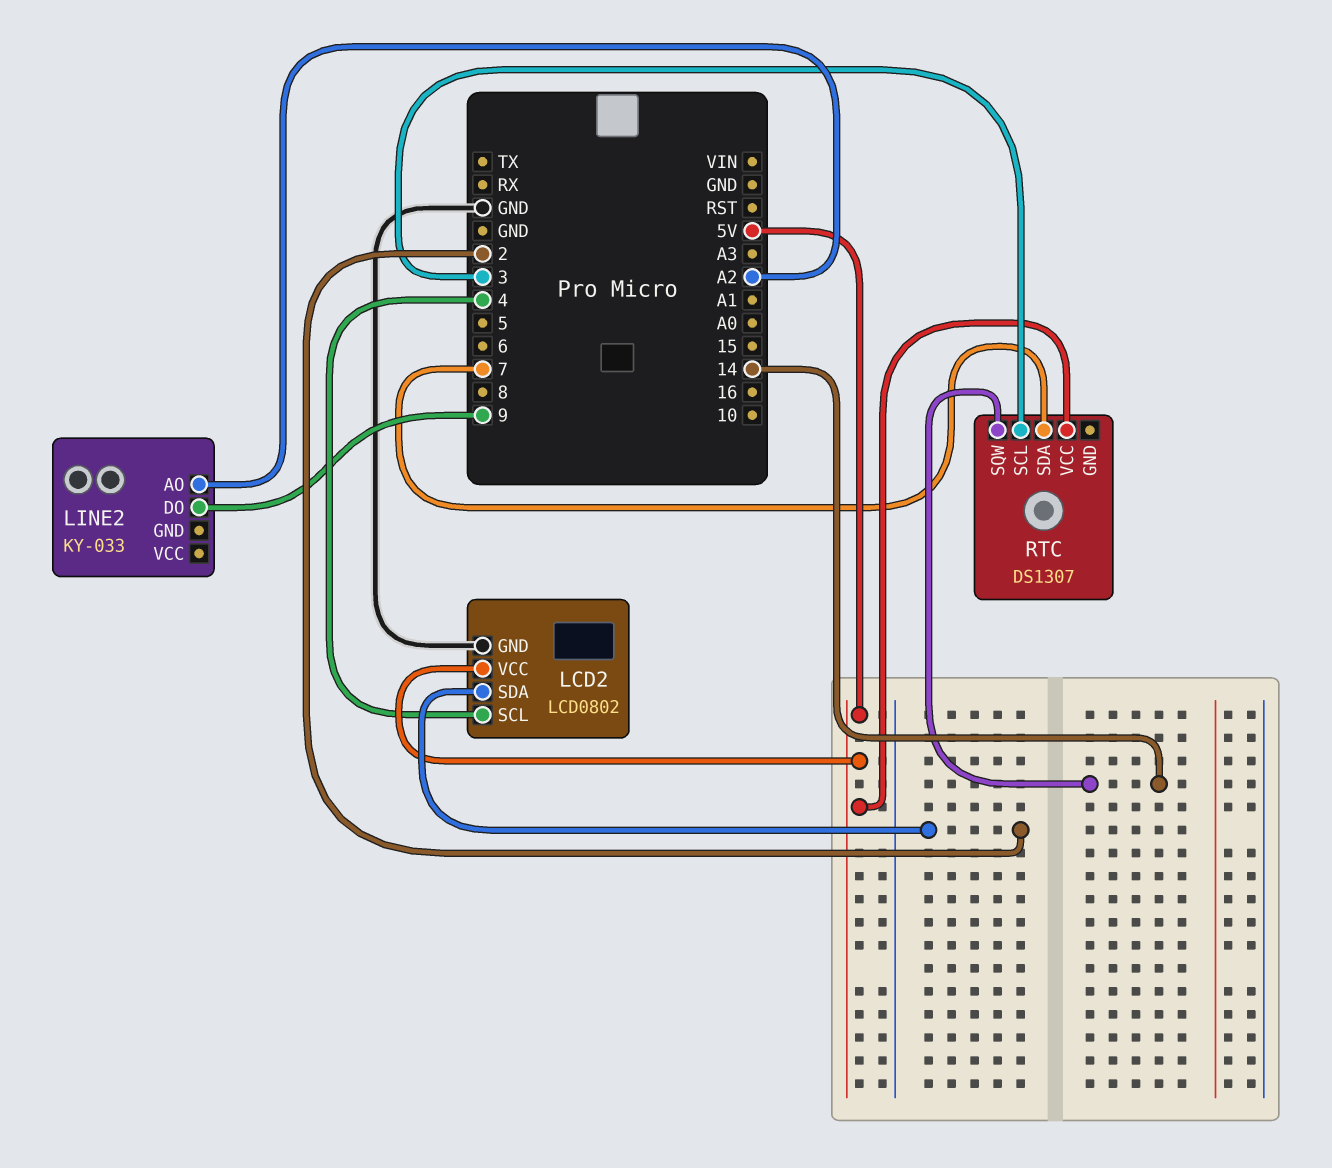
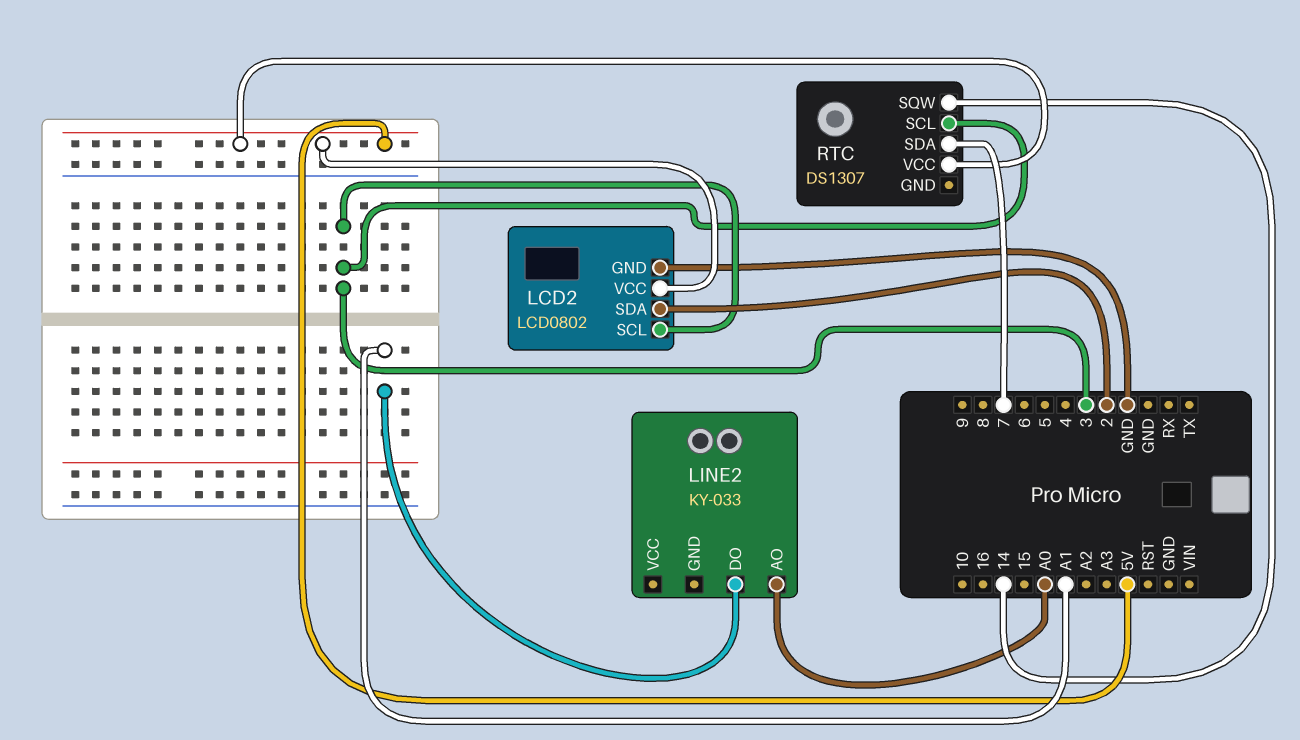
LCD2 pin SCL: 4 -> 3
LINE2 pin AO: A2 -> A0
LINE2 pin DO: 9 -> A1

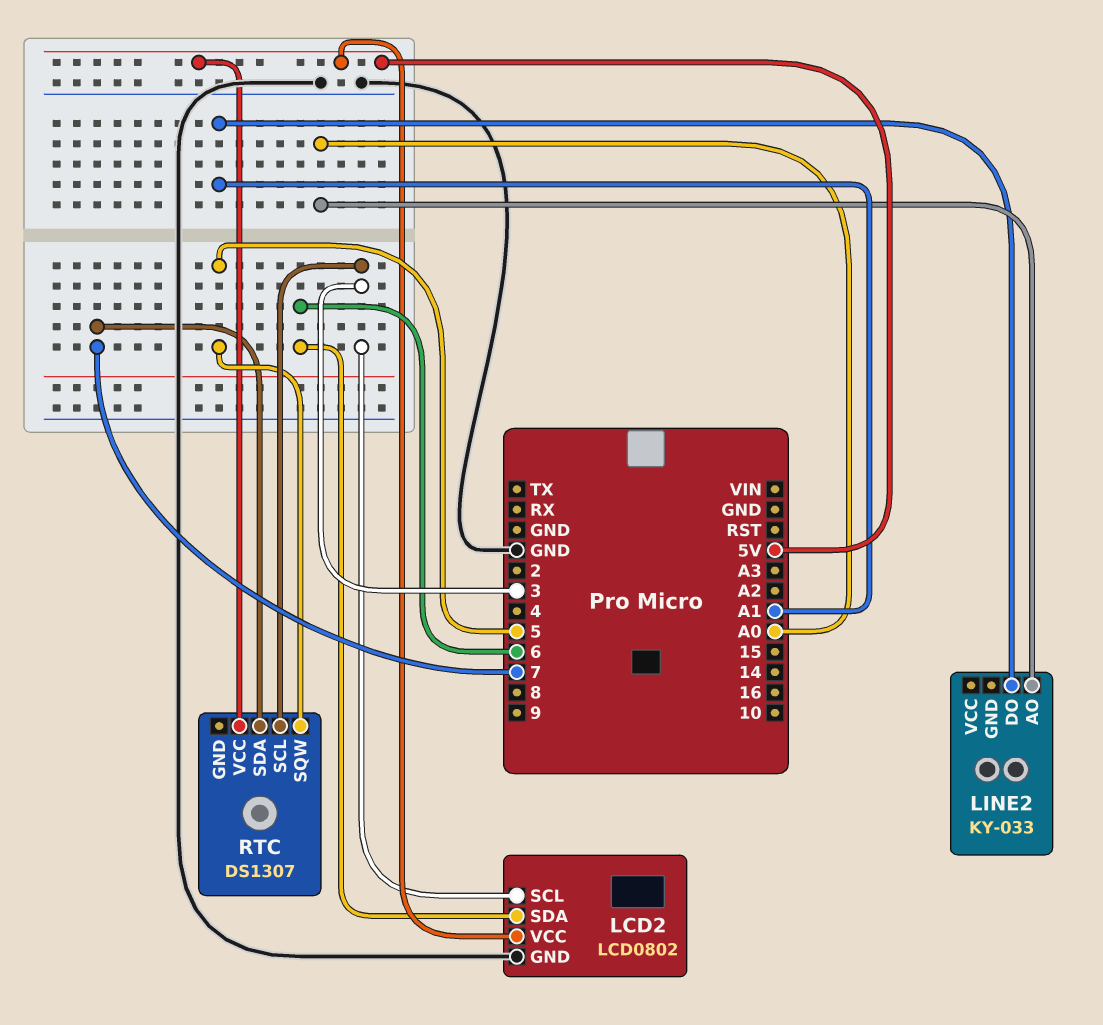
LCD2 pin SDA: 2 -> 6
RTC pin SQW: 14 -> 5

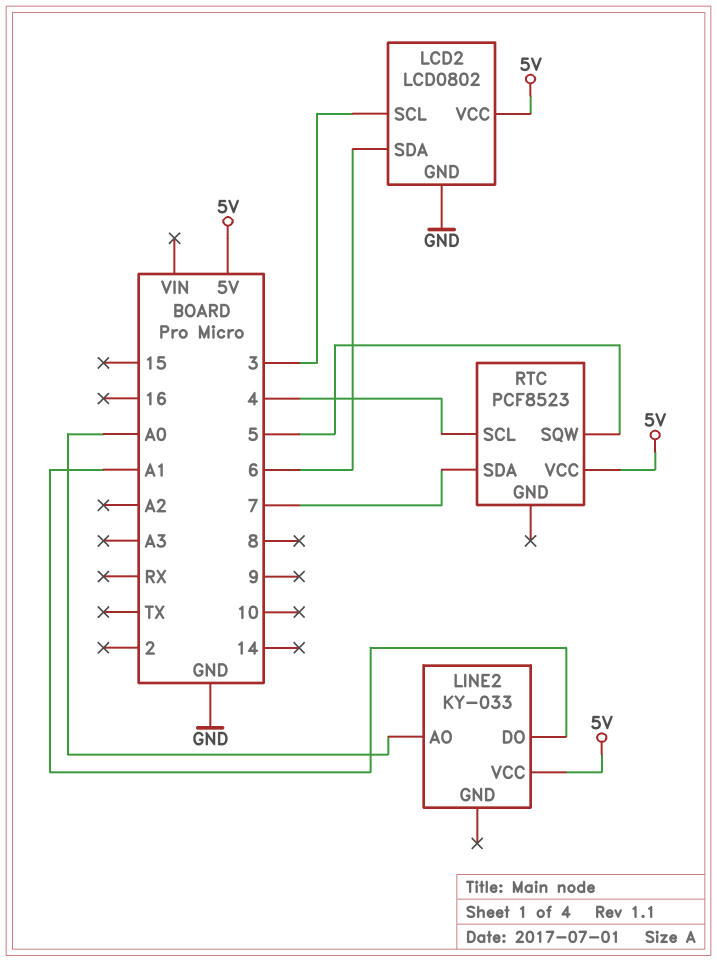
LINE2 pin VCC: none -> 5V
RTC: DS1307 -> PCF8523
RTC pin SCL: 3 -> 4

